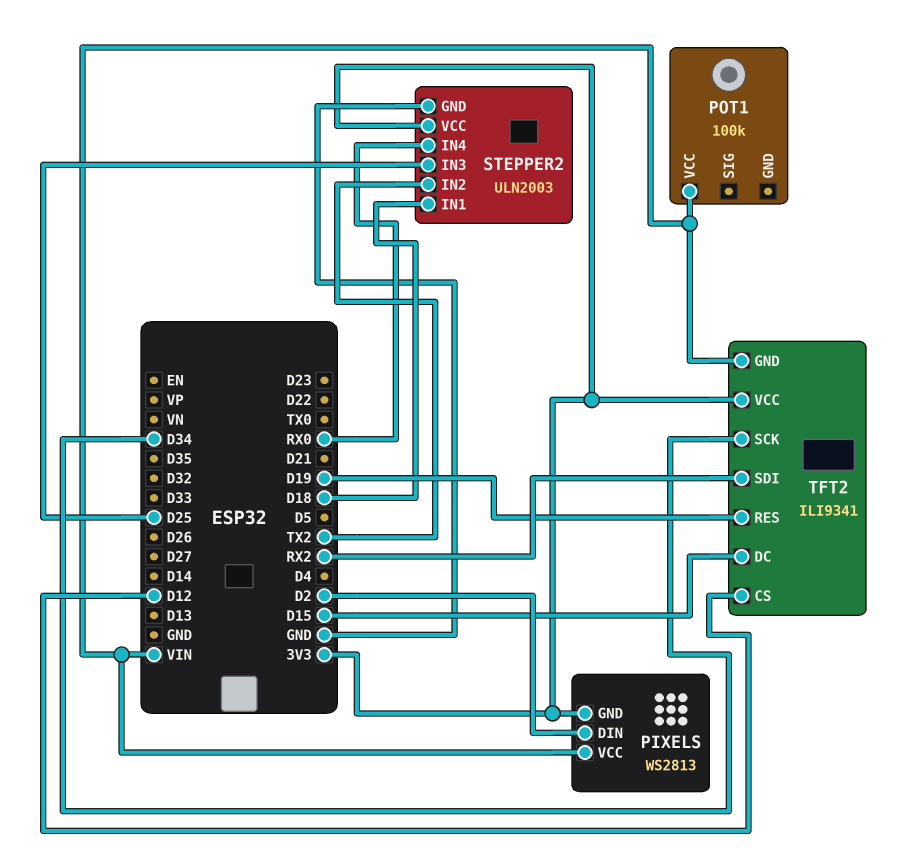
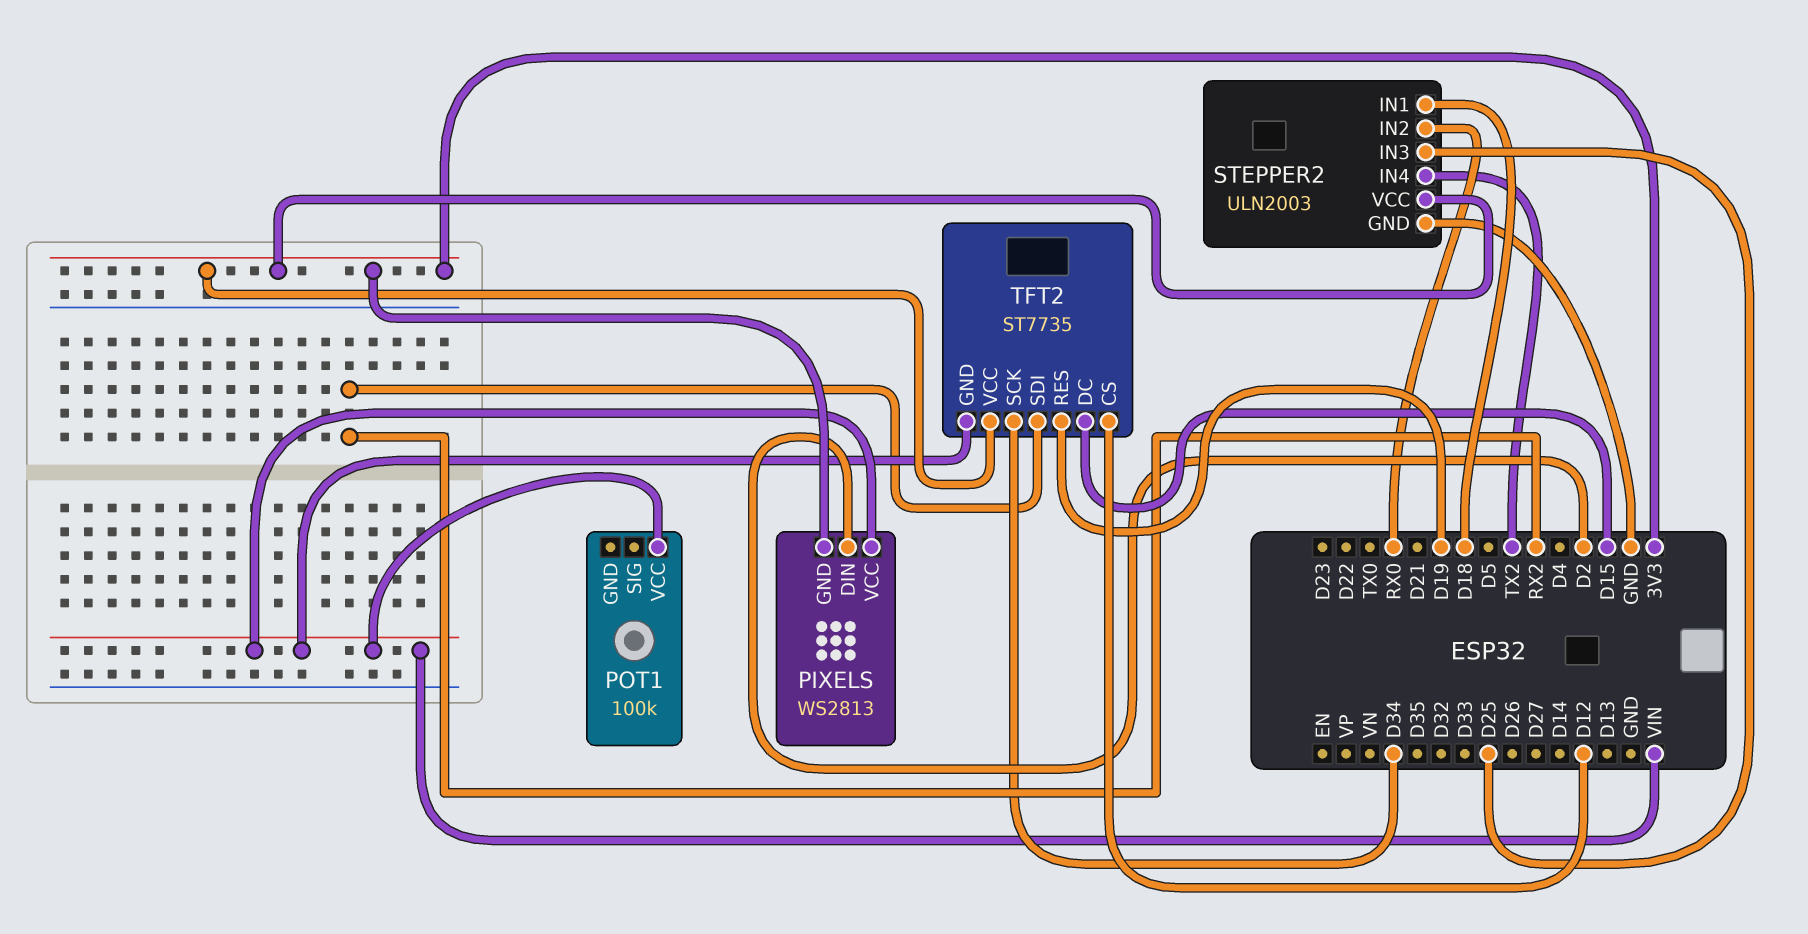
STEPPER2 pin IN2: TX2 -> RX0
STEPPER2 pin IN4: RX0 -> TX2
TFT2: ILI9341 -> ST7735

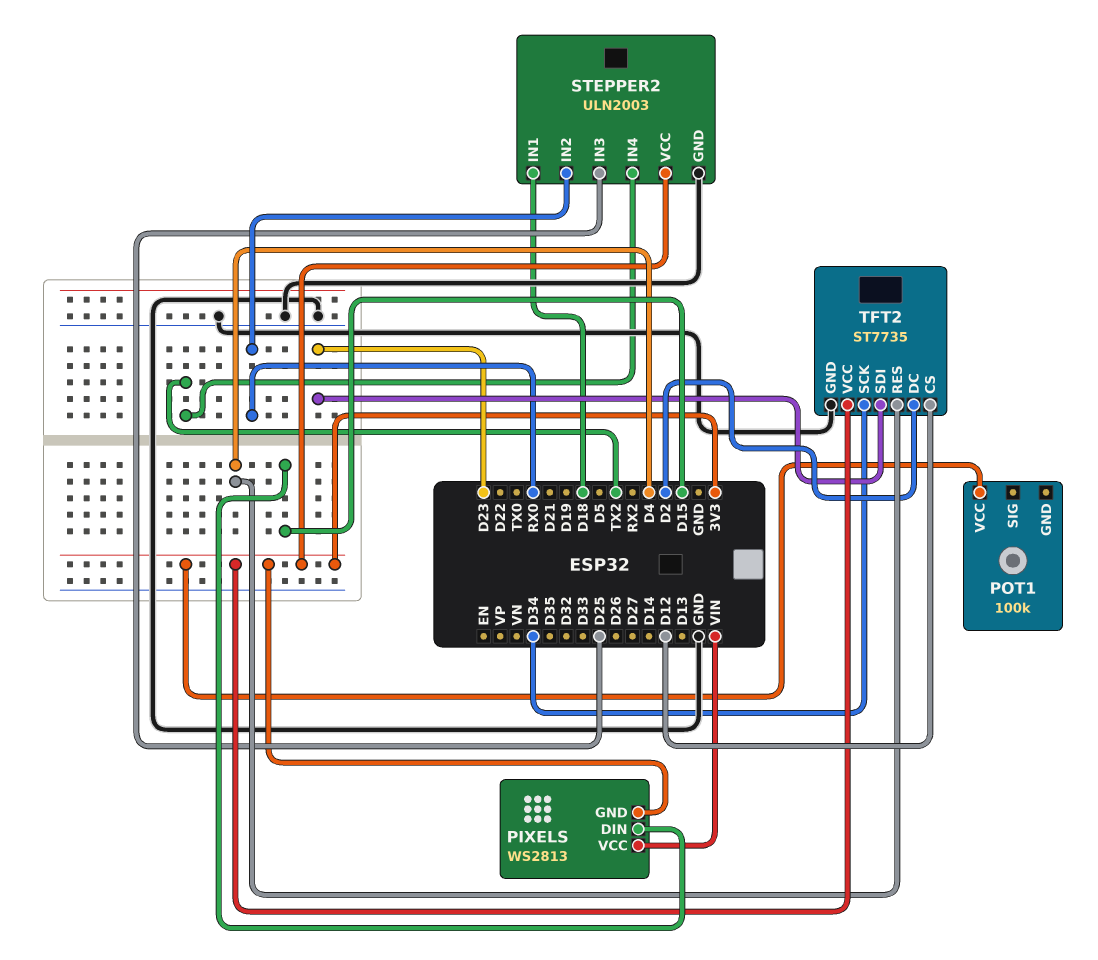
PIXELS pin DIN: D2 -> D15
POT1 pin VCC: VIN -> 3V3
TFT2 pin DC: D15 -> D2
TFT2 pin GND: VIN -> GND
TFT2 pin RES: D19 -> D4
TFT2 pin SDI: RX2 -> D23

